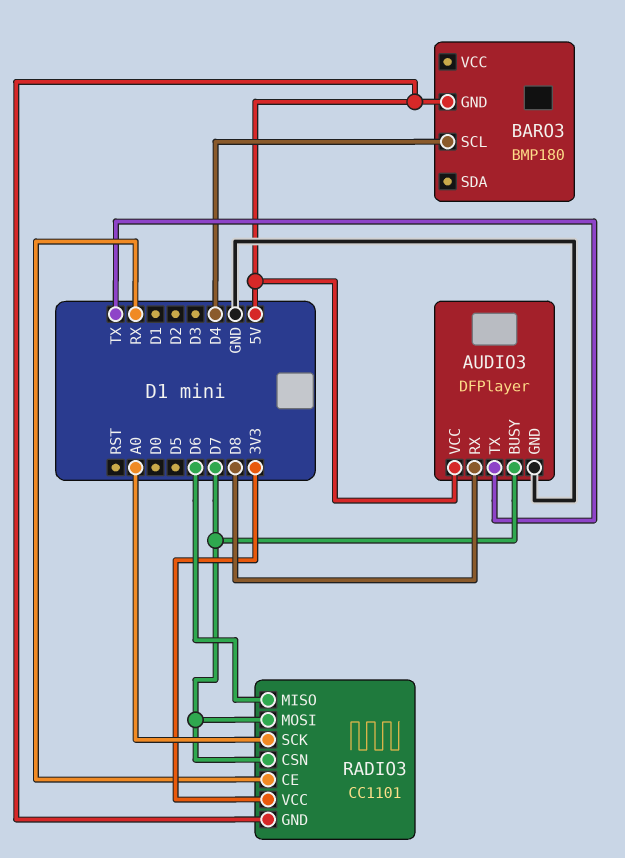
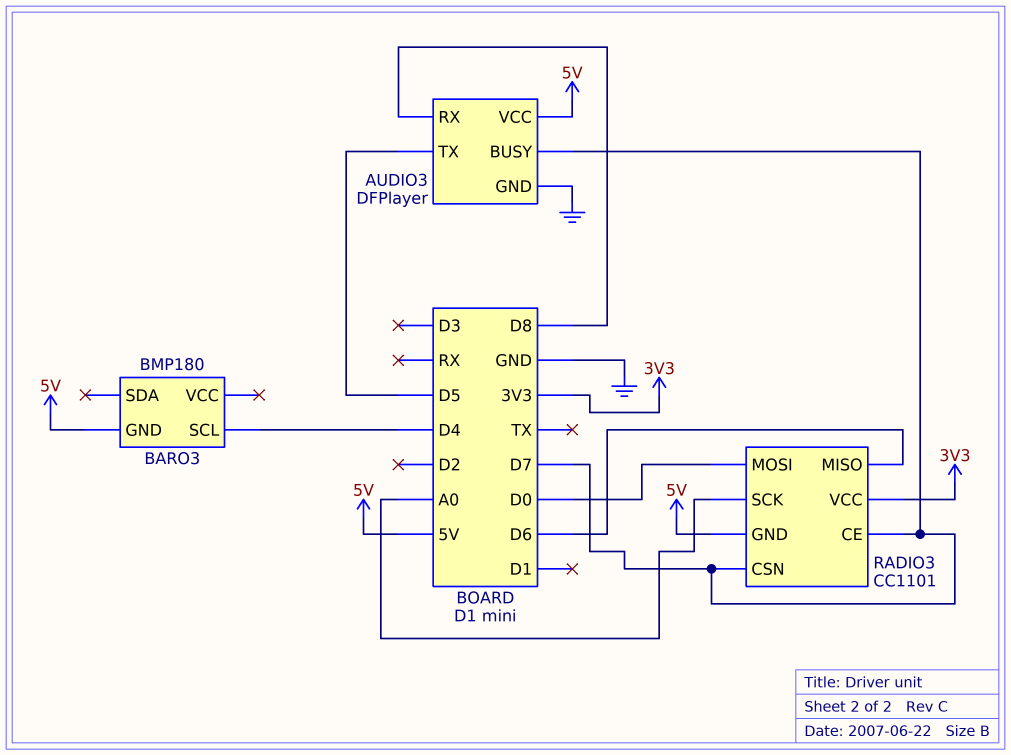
AUDIO3 pin TX: TX -> D5
RADIO3 pin CE: RX -> D7
RADIO3 pin MOSI: D7 -> D0

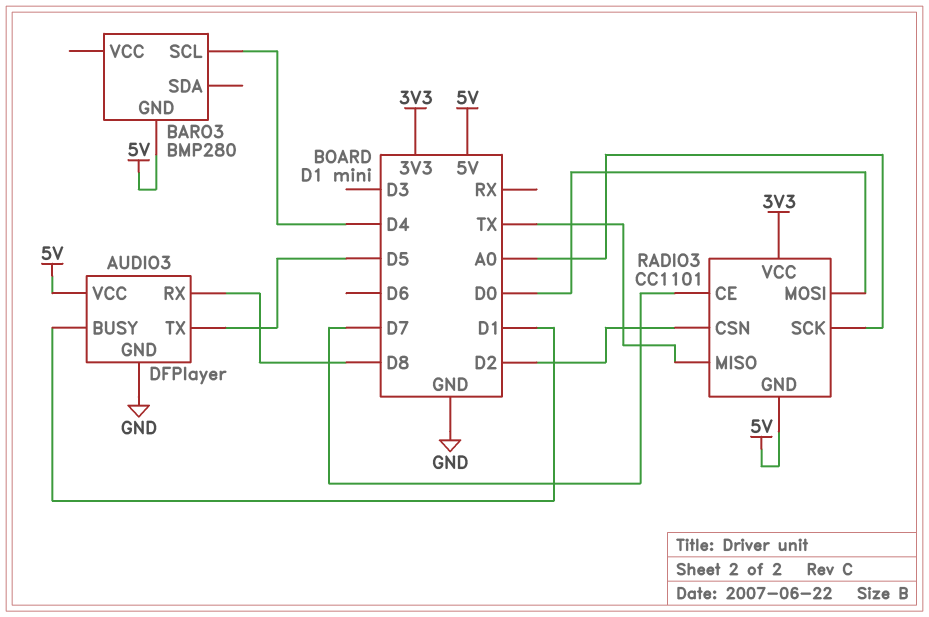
AUDIO3 pin BUSY: D7 -> D1
BARO3: BMP180 -> BMP280
RADIO3 pin CSN: D7 -> D2
RADIO3 pin MISO: D6 -> TX

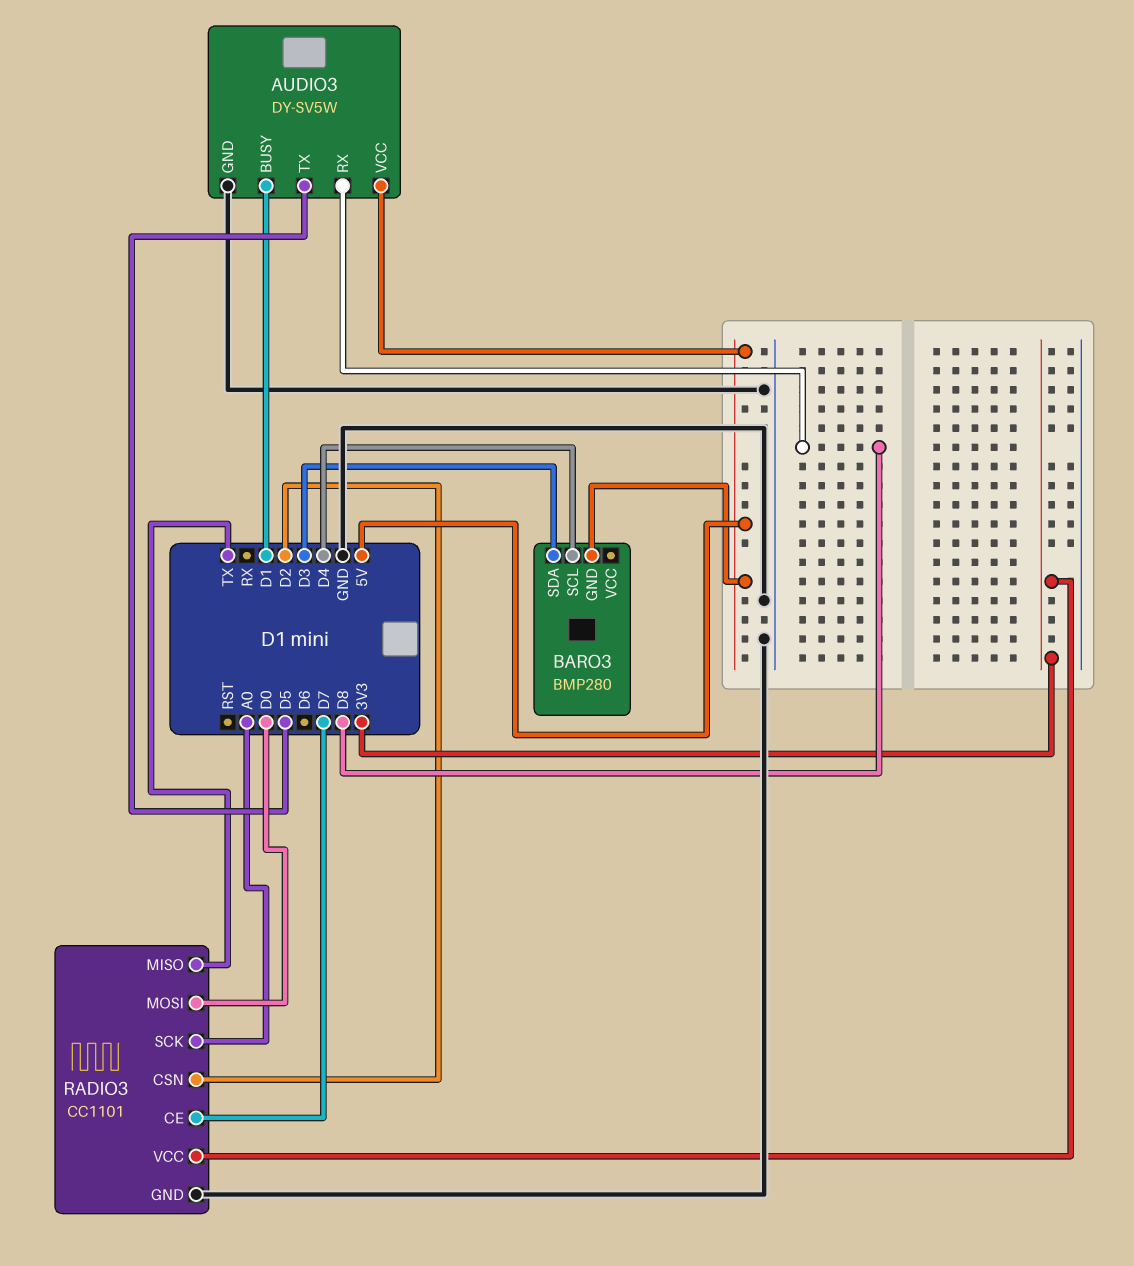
AUDIO3: DFPlayer -> DY-SV5W
BARO3 pin SDA: none -> D3
RADIO3 pin GND: 5V -> GND

